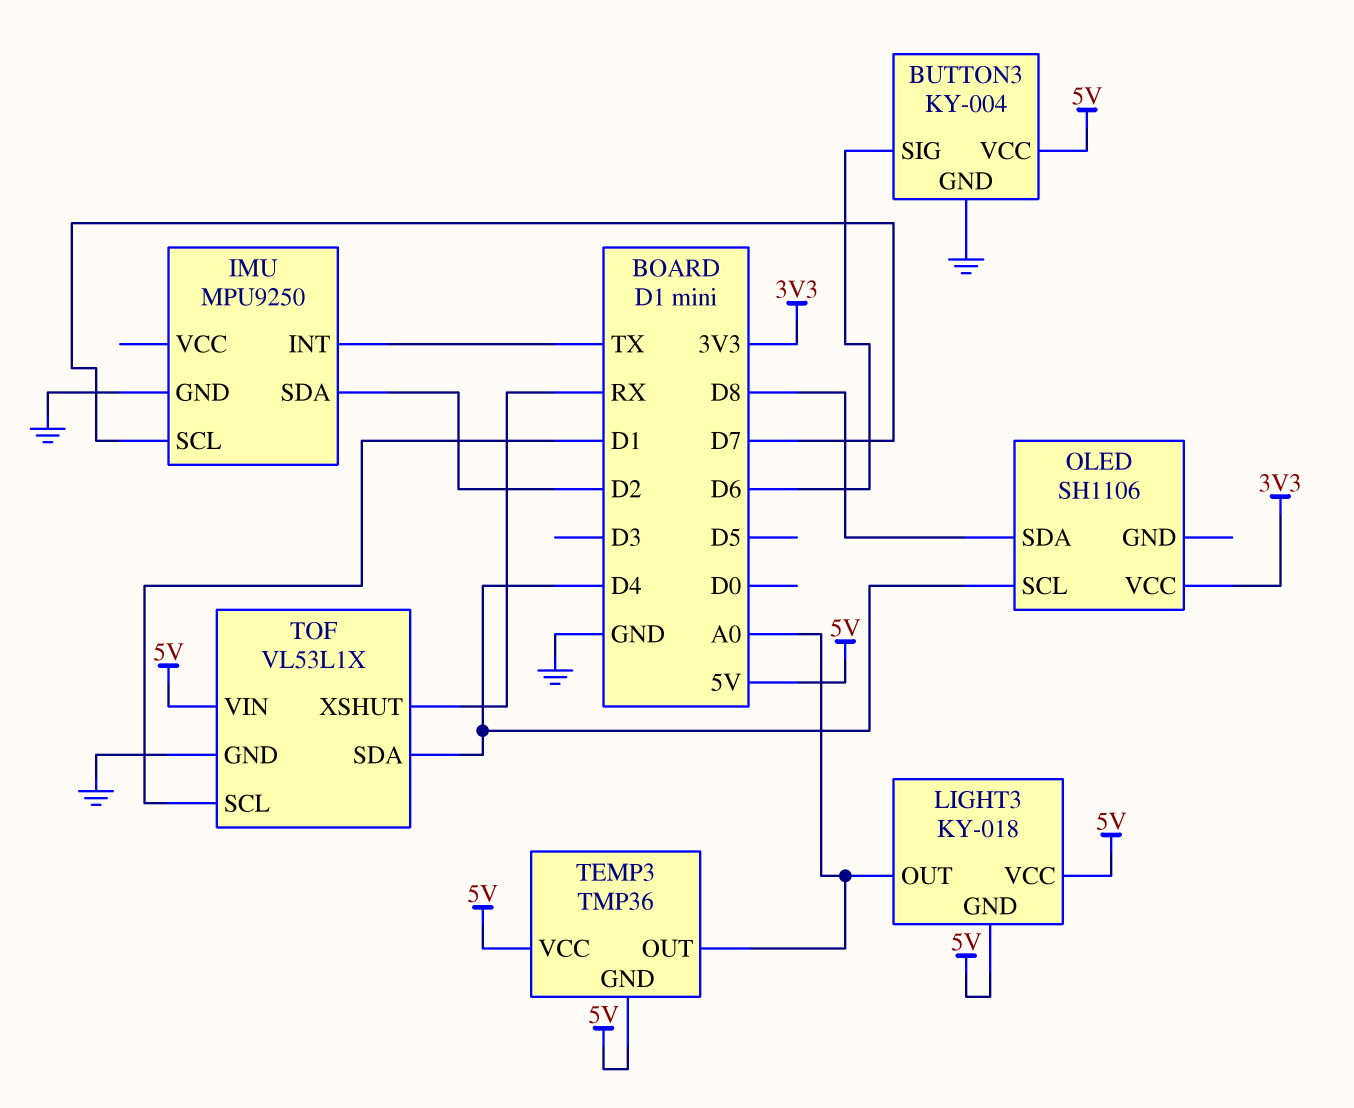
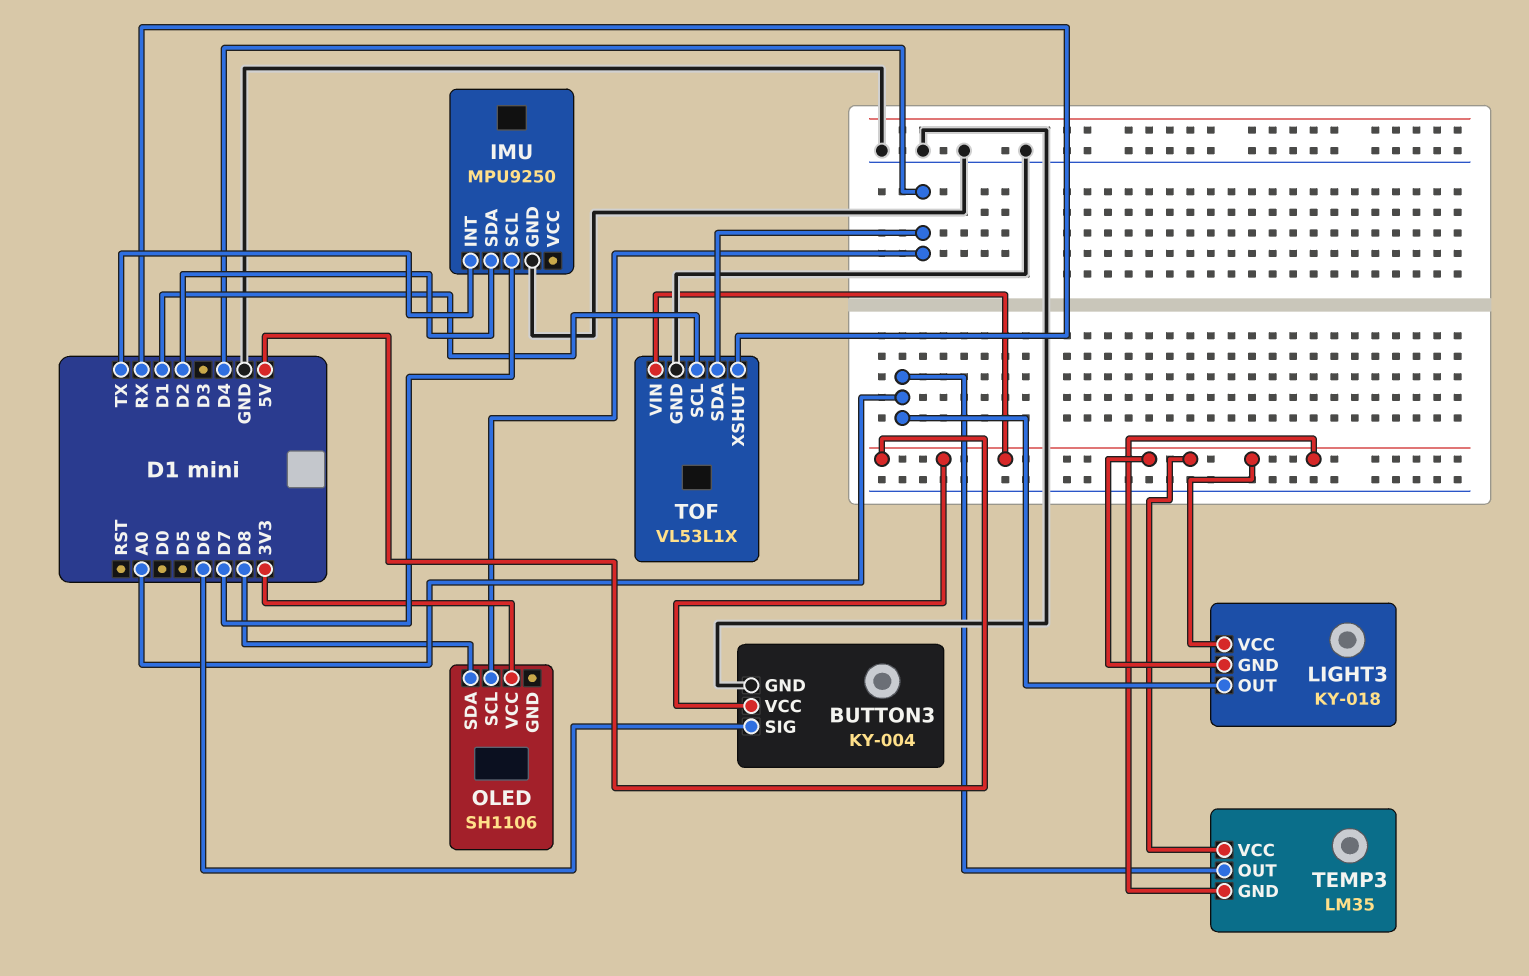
TEMP3: TMP36 -> LM35

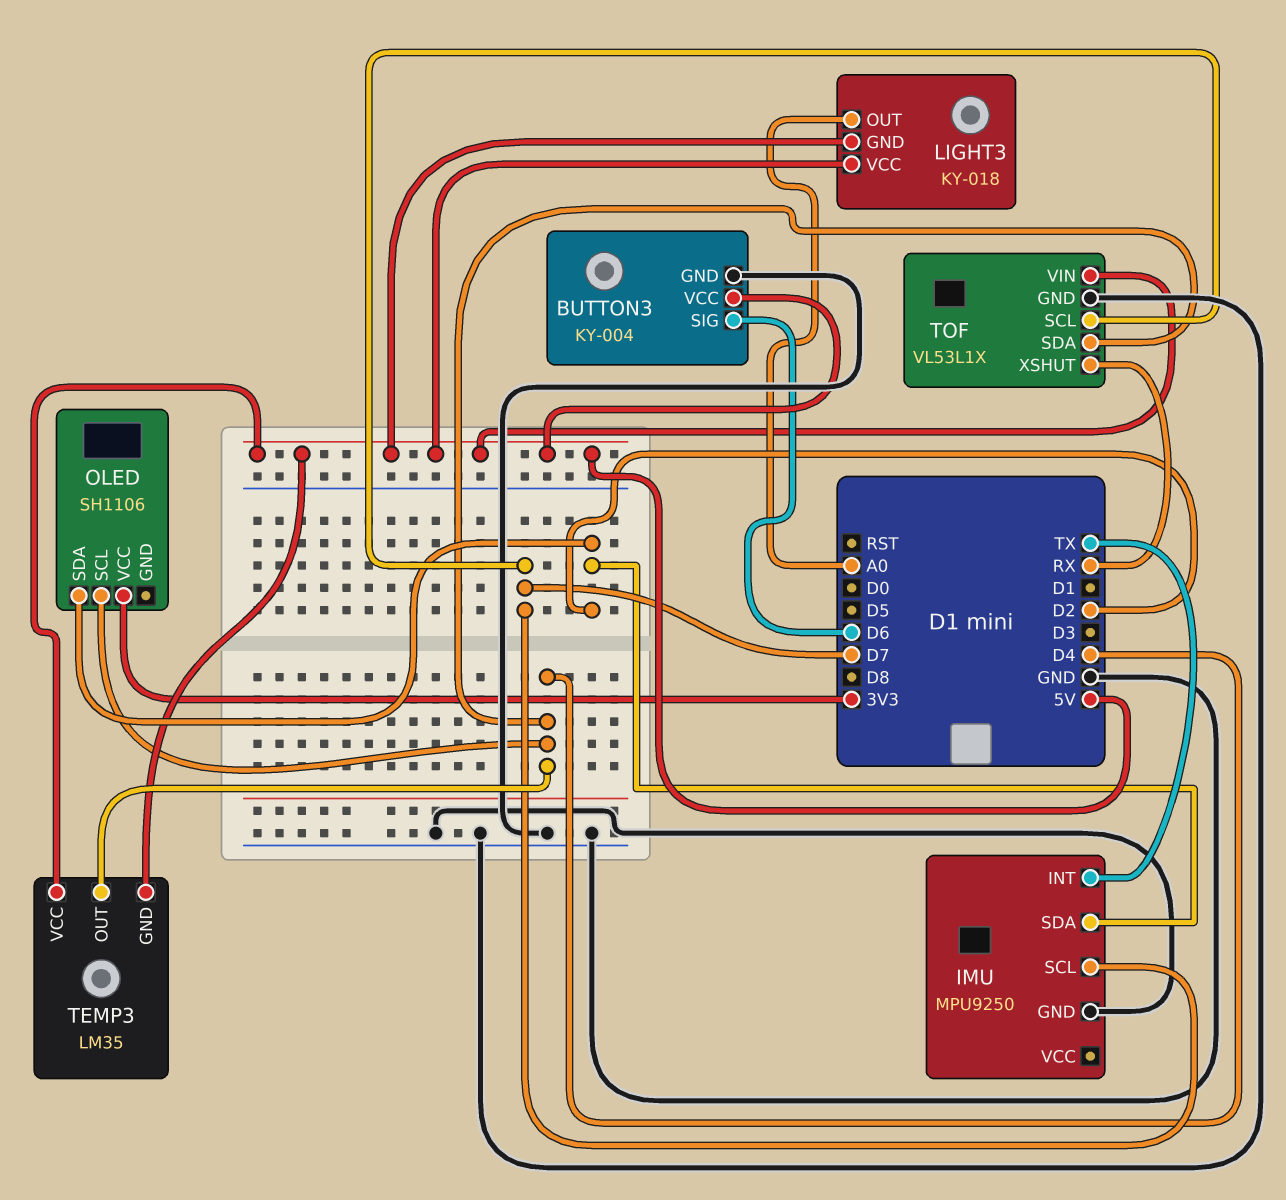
OLED pin SDA: D8 -> D2
TEMP3 pin OUT: A0 -> D4
TOF pin SCL: D1 -> D7

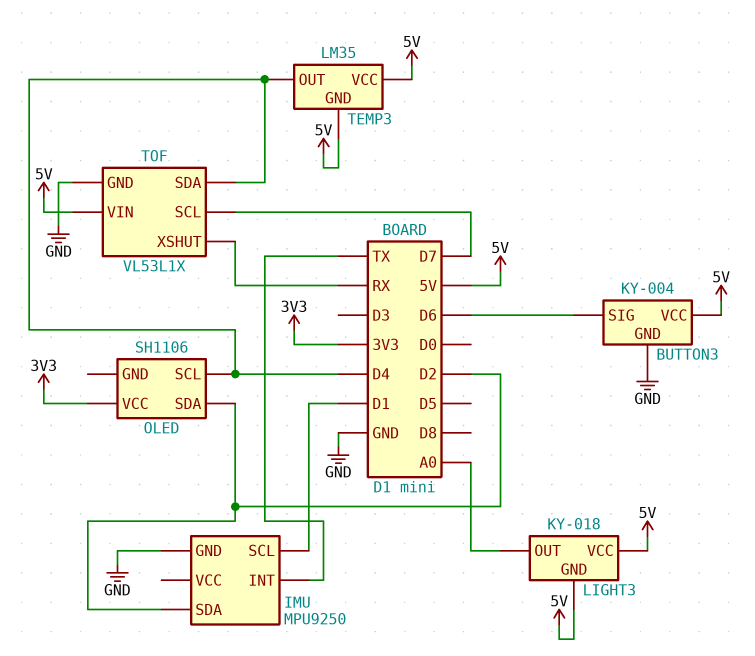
IMU pin SCL: D7 -> D1

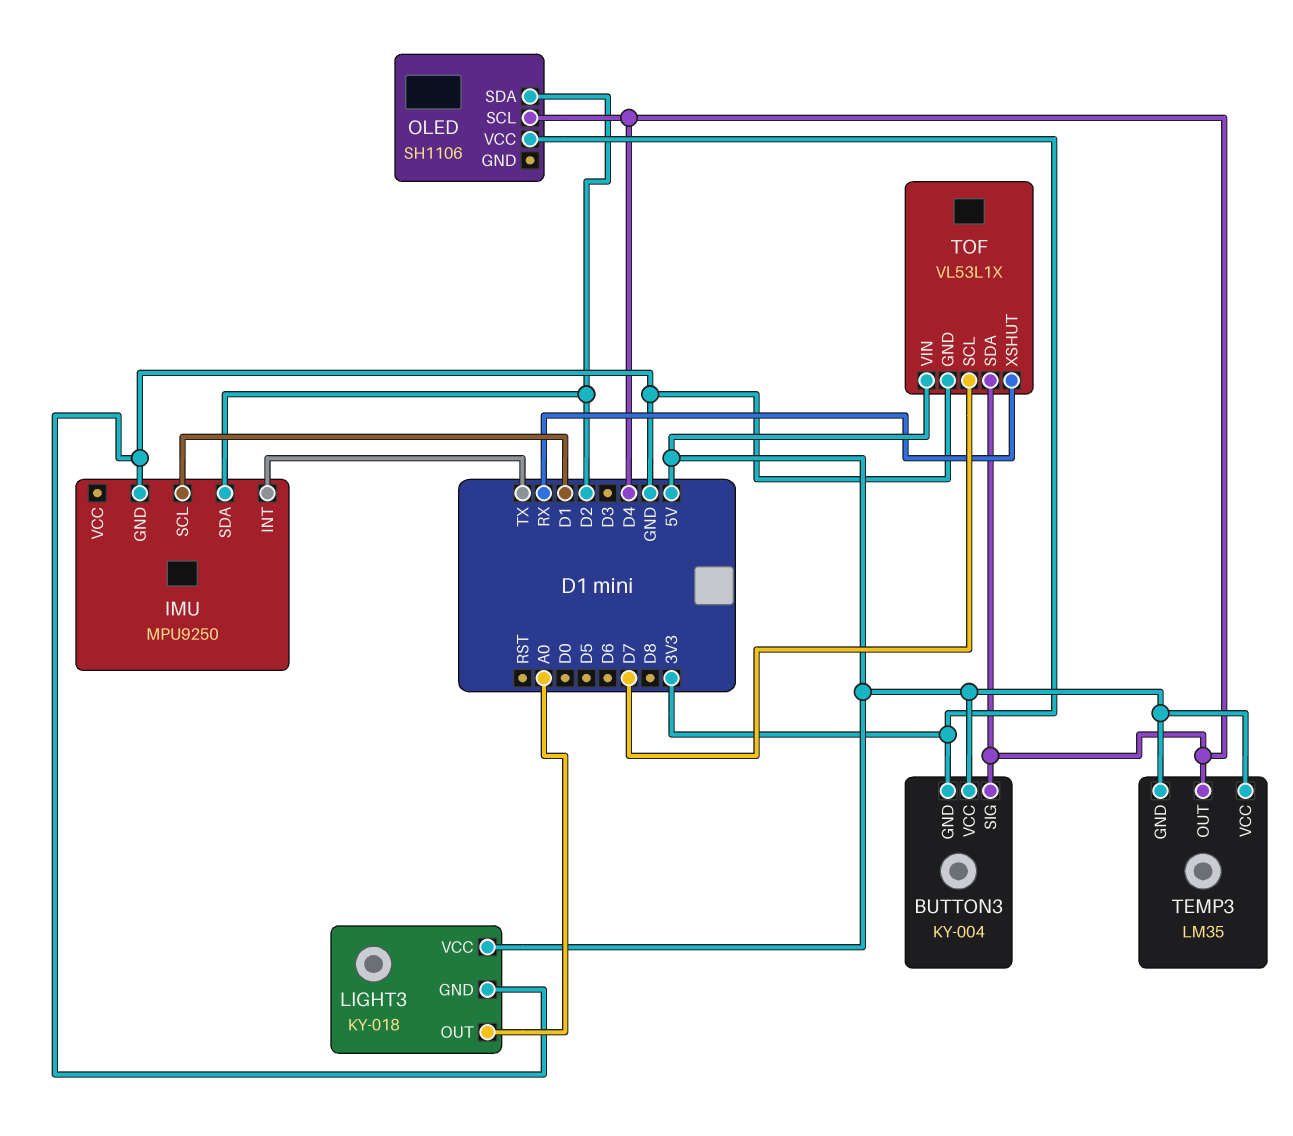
BUTTON3 pin GND: GND -> 3V3
BUTTON3 pin SIG: D6 -> D4
LIGHT3 pin GND: 5V -> GND

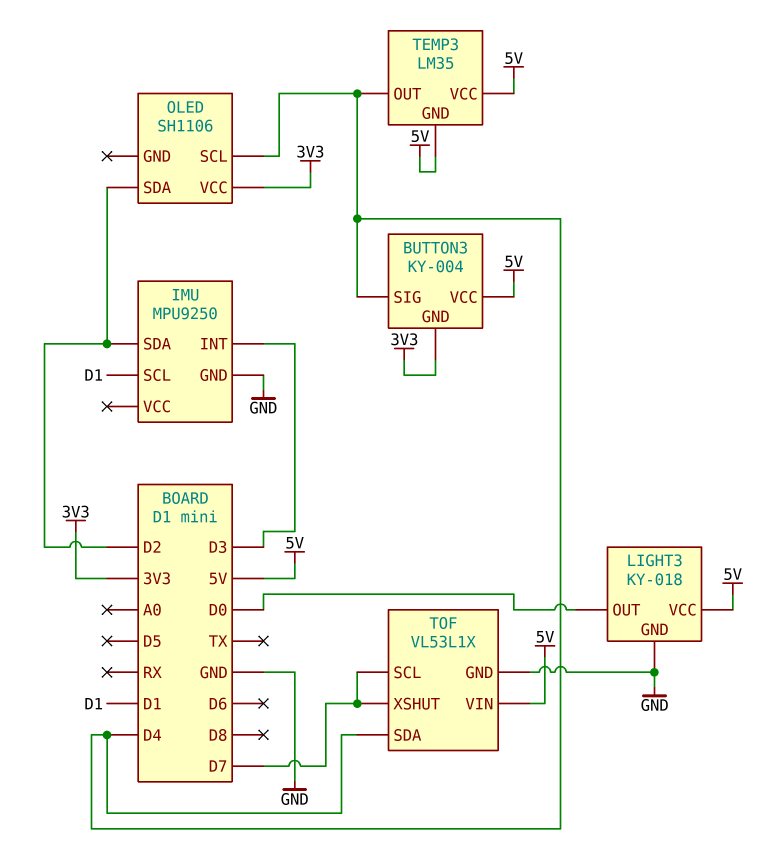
IMU pin INT: TX -> D3
LIGHT3 pin OUT: A0 -> D0
TOF pin XSHUT: RX -> D7

